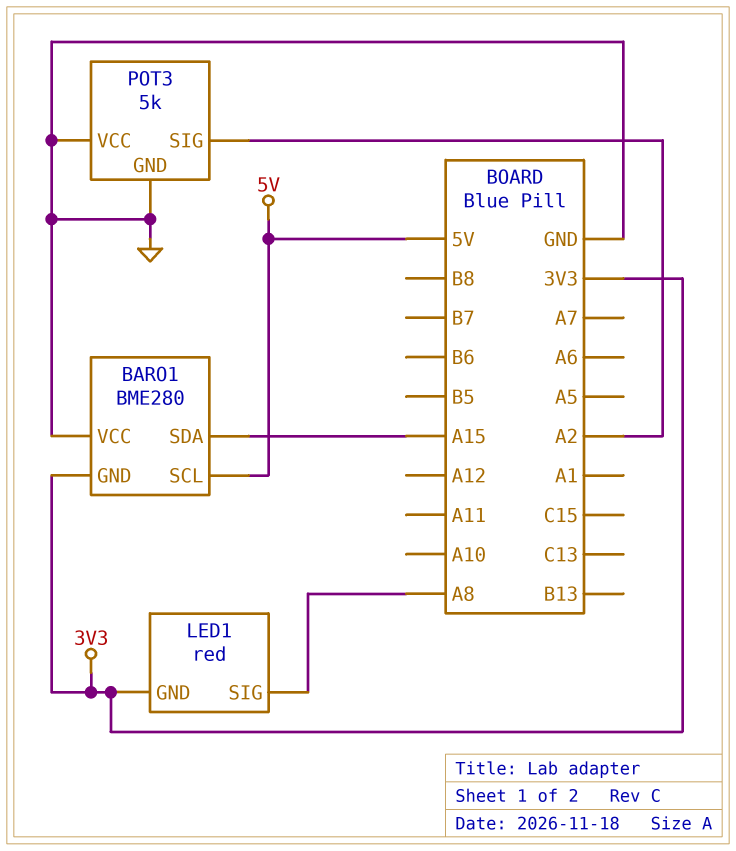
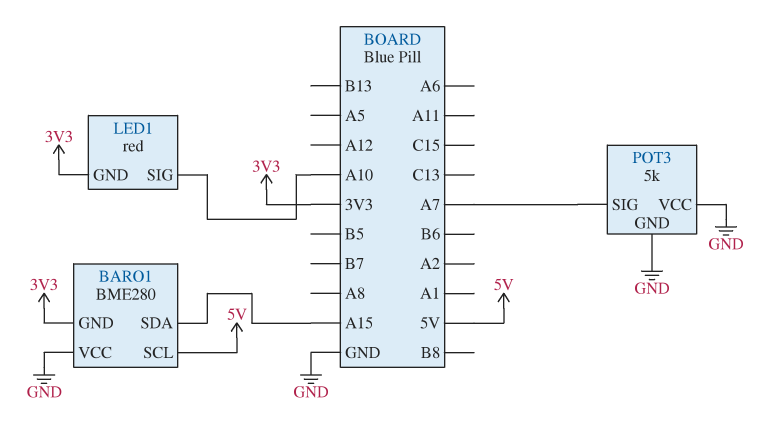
LED1 pin SIG: A8 -> A10
POT3 pin SIG: A2 -> A7

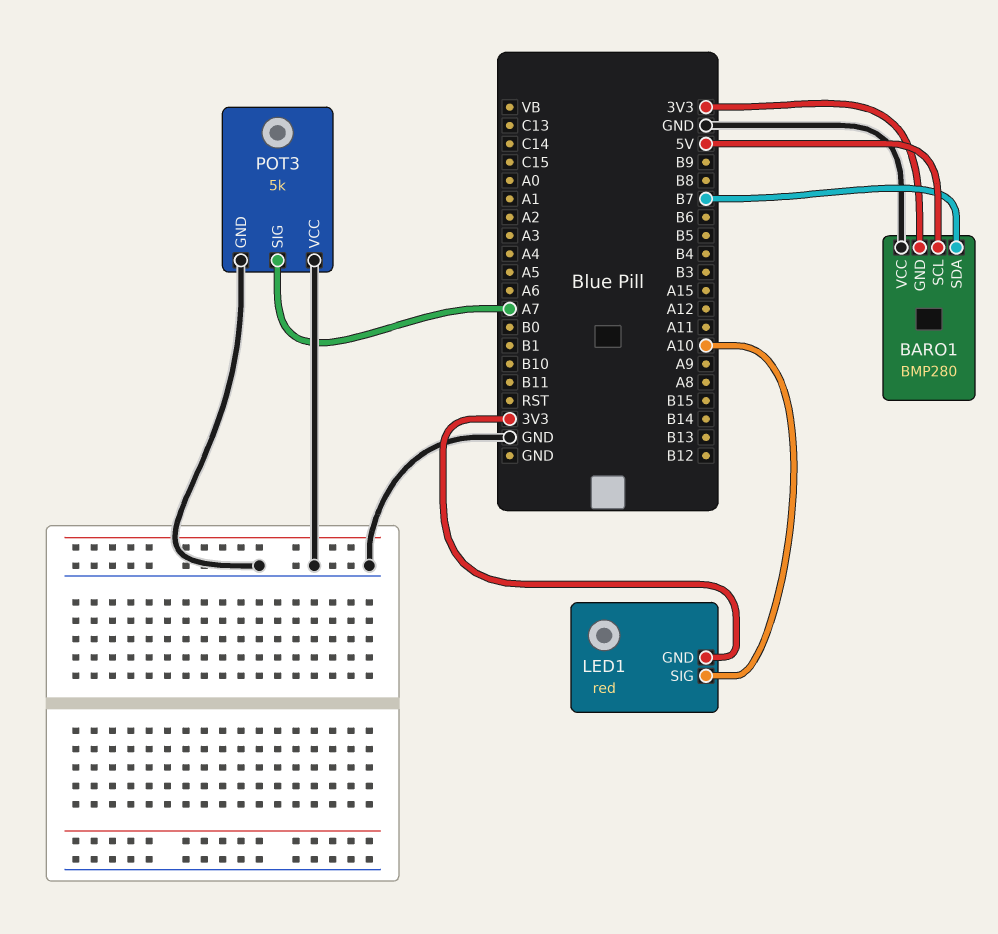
BARO1: BME280 -> BMP280
BARO1 pin SDA: A15 -> B7

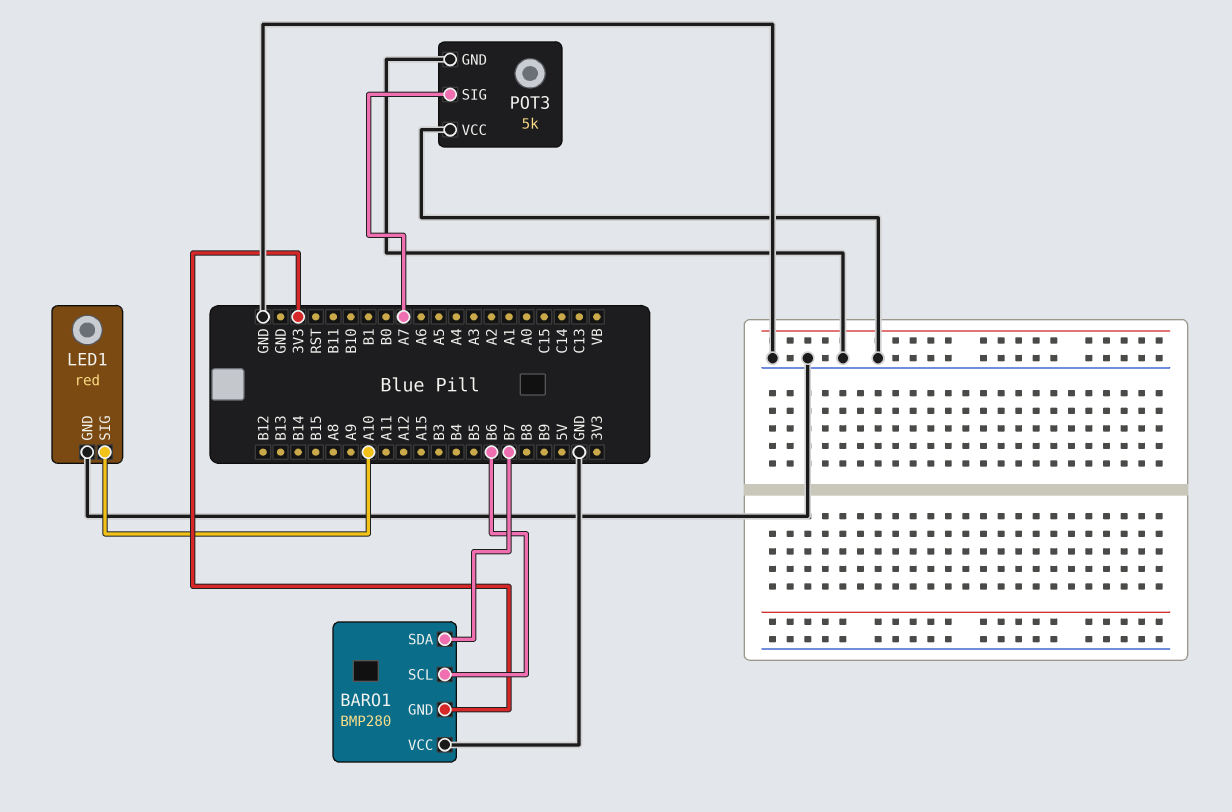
BARO1 pin SCL: 5V -> B6
LED1 pin GND: 3V3 -> GND

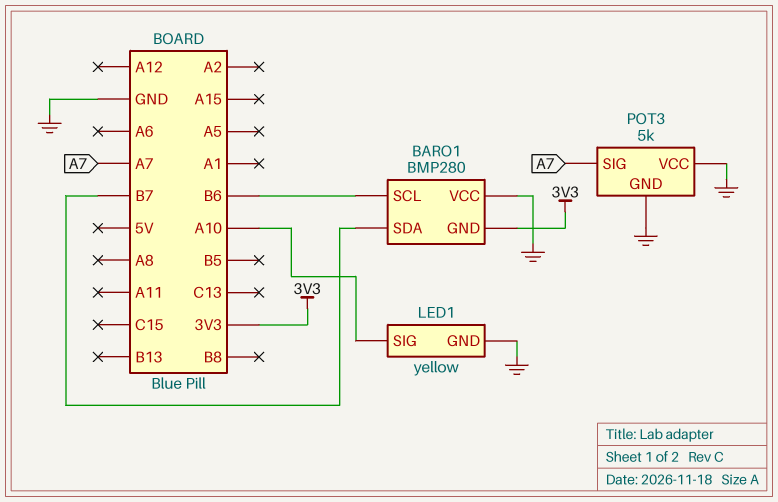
LED1: red -> yellow

